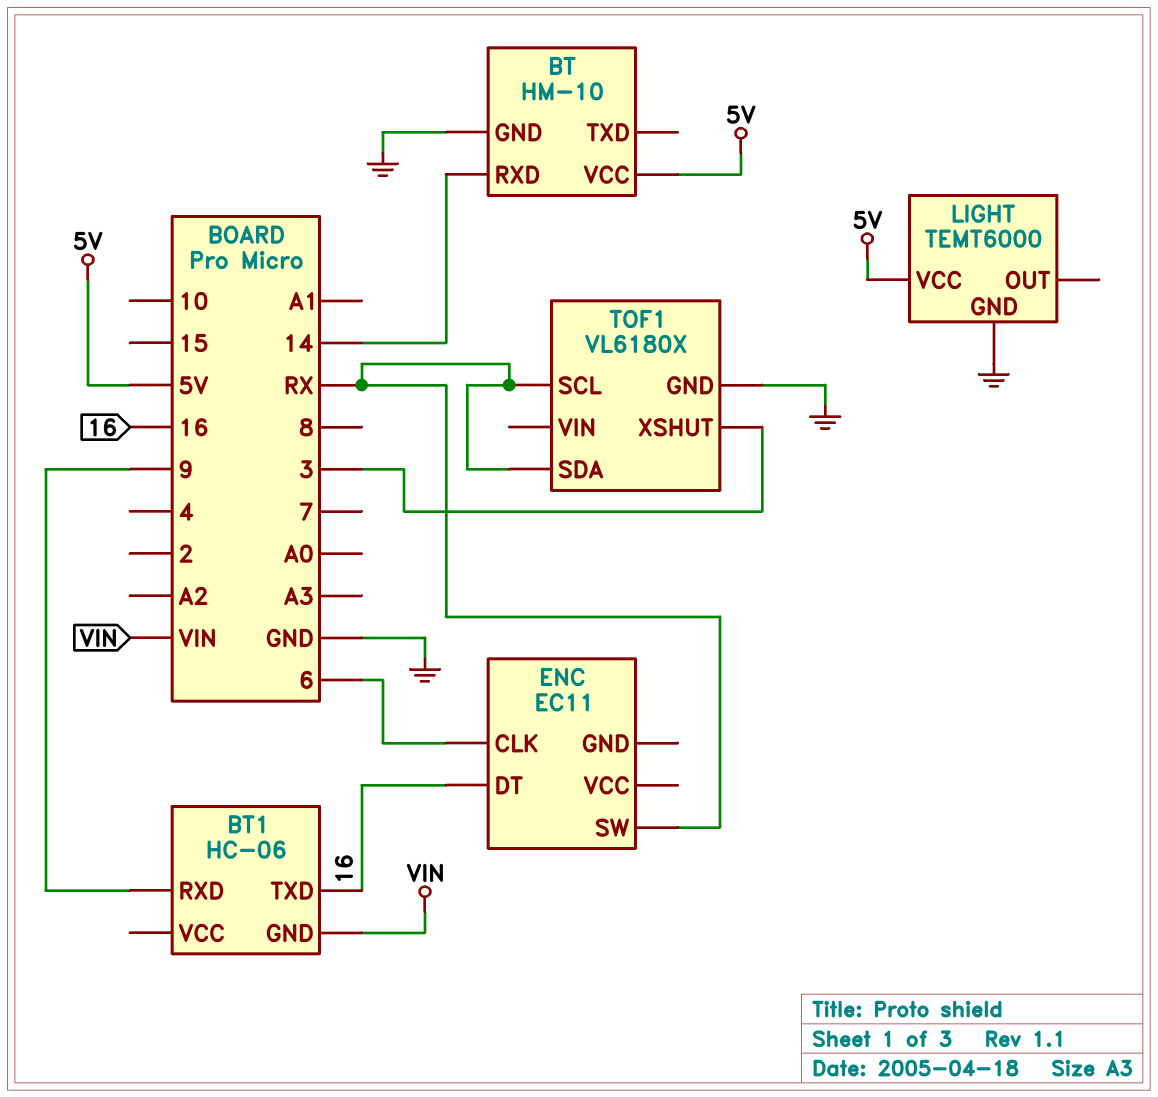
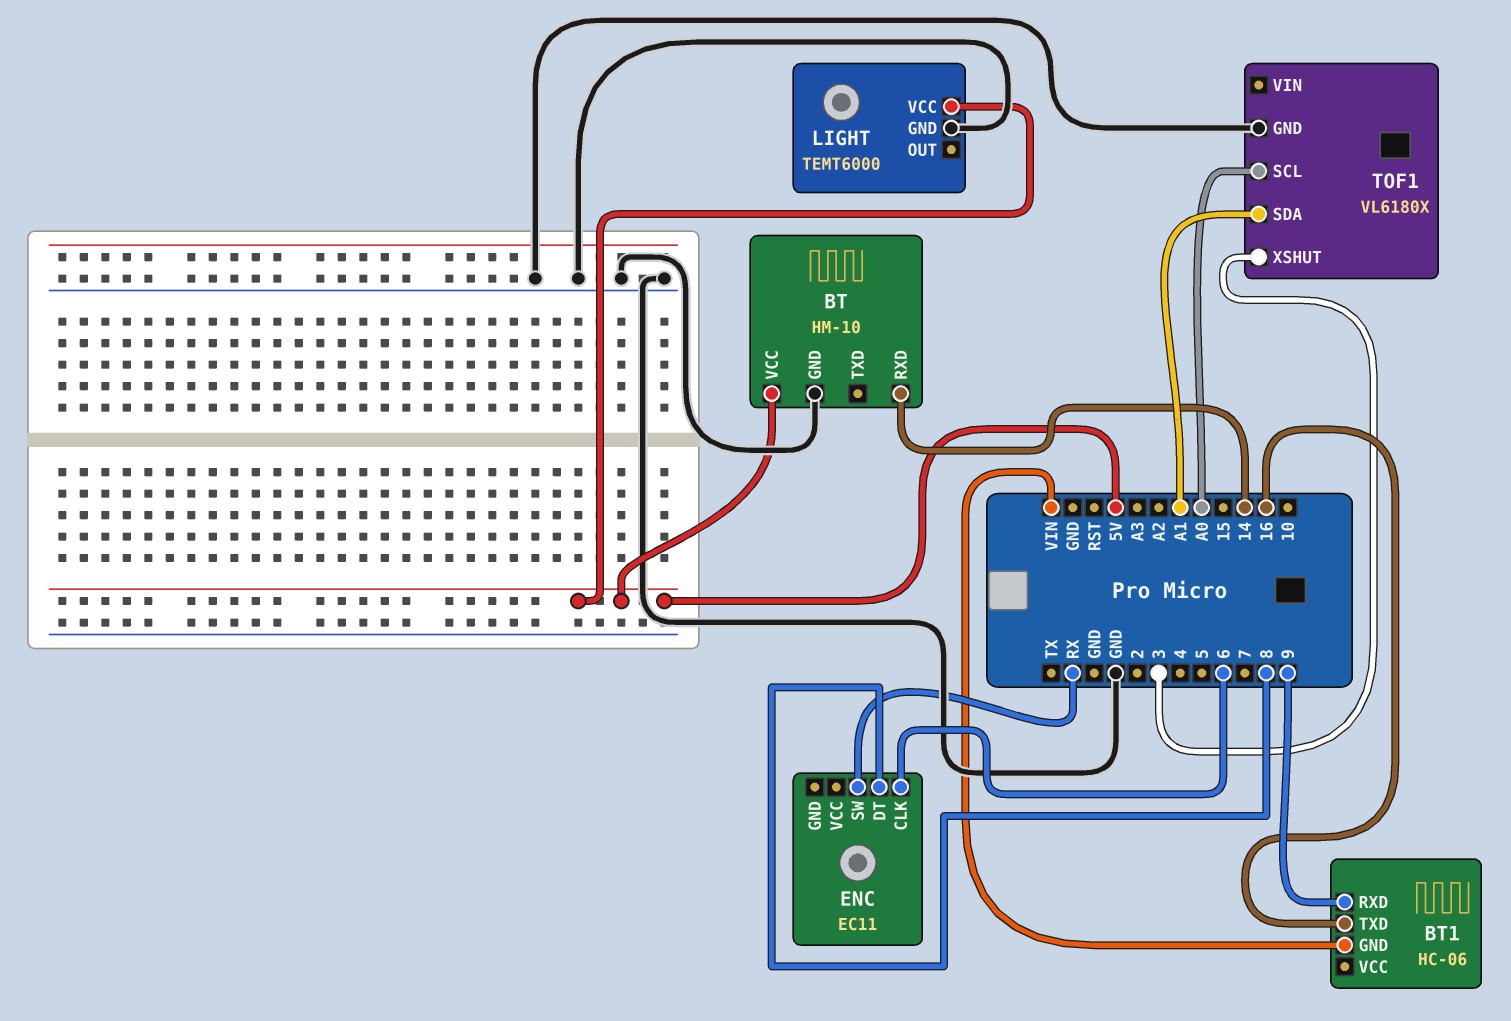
ENC pin DT: 16 -> 8
TOF1 pin SCL: RX -> A0
TOF1 pin SDA: RX -> A1

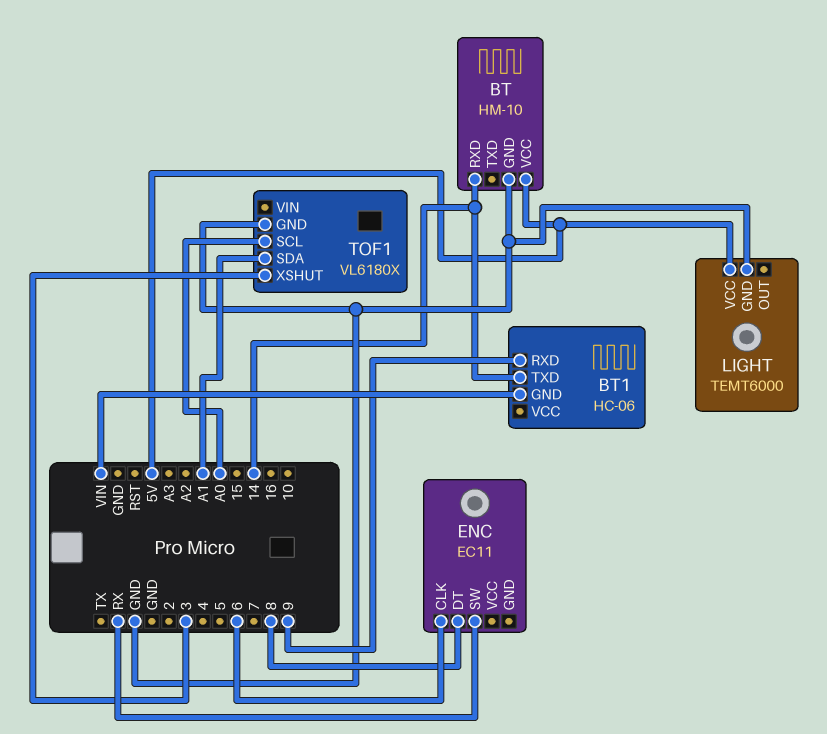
BT1 pin TXD: 16 -> 14

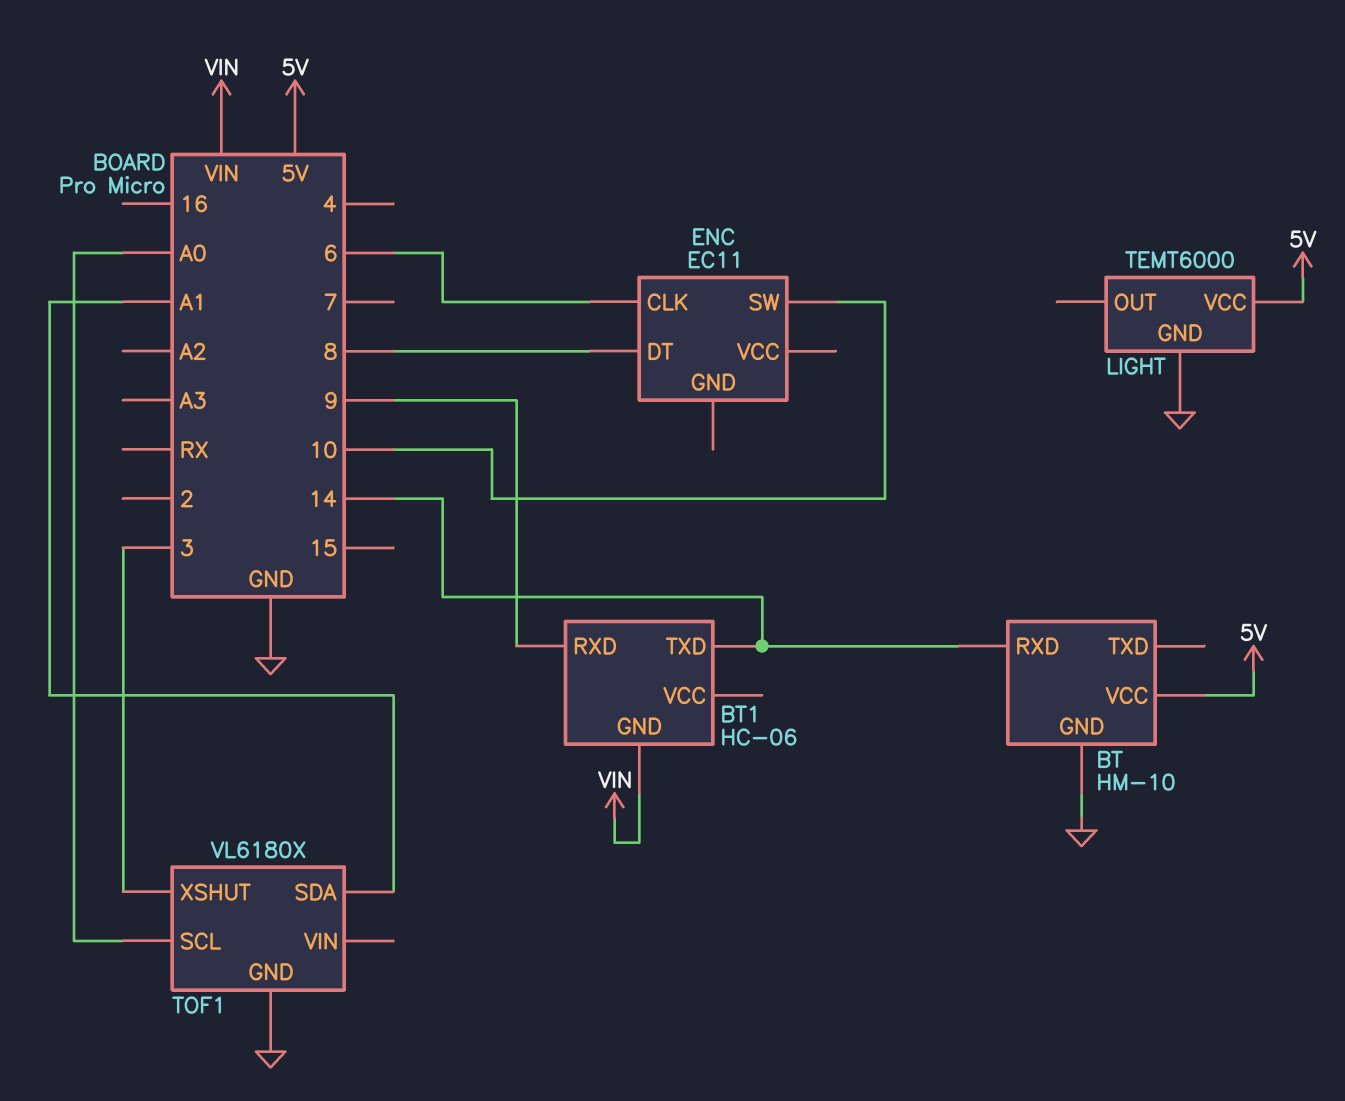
ENC pin SW: RX -> 10

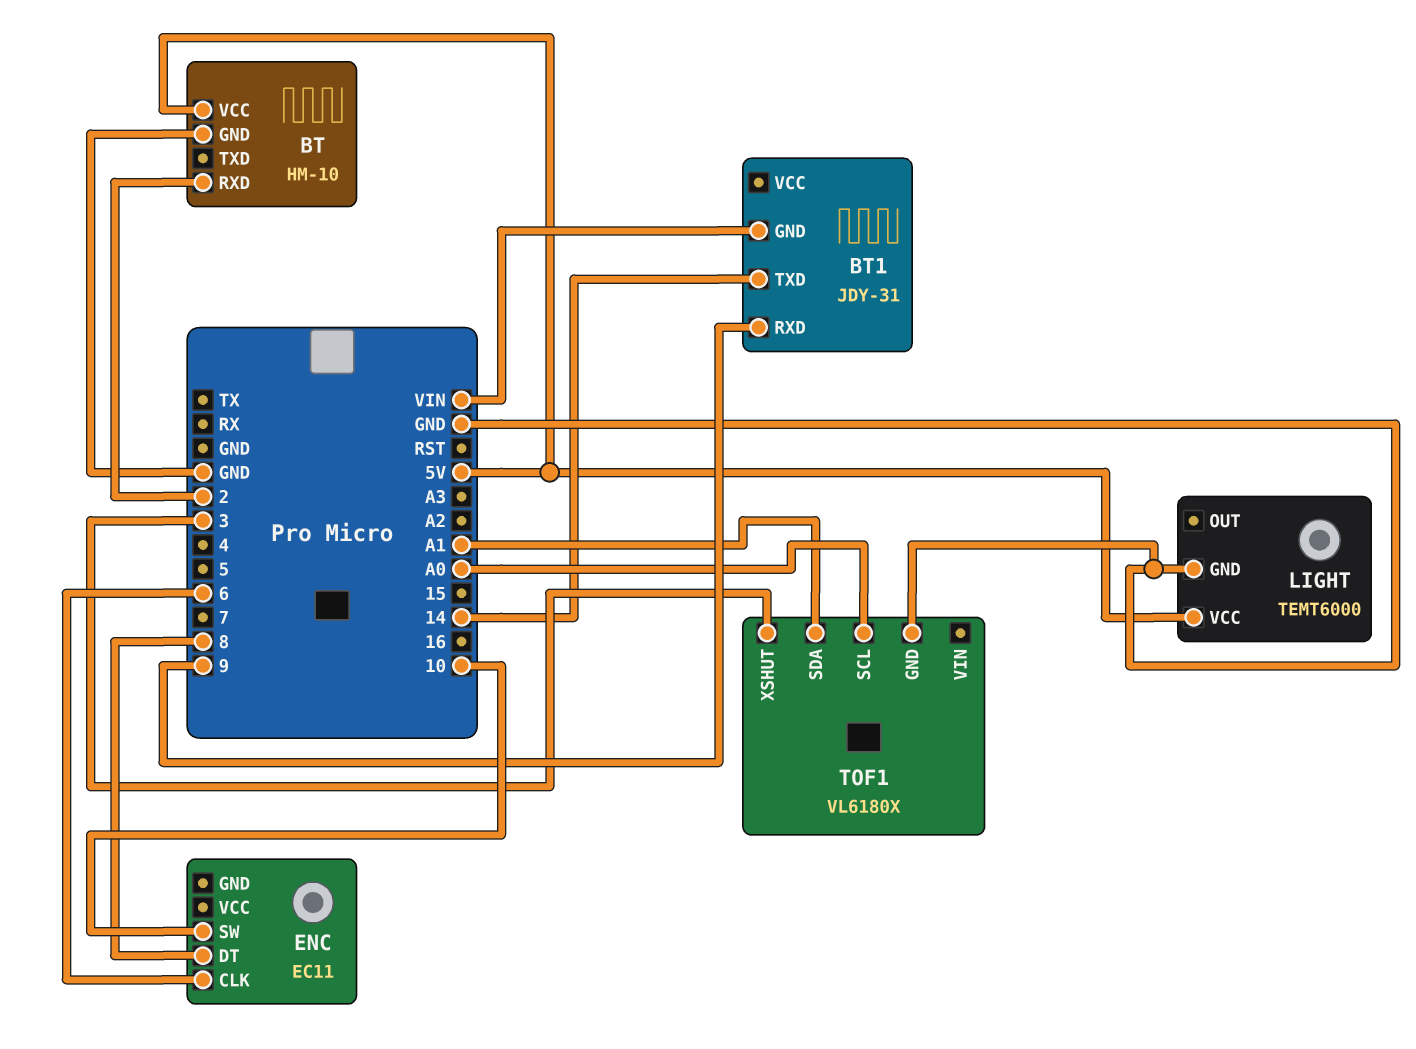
BT pin RXD: 14 -> 2
BT1: HC-06 -> JDY-31

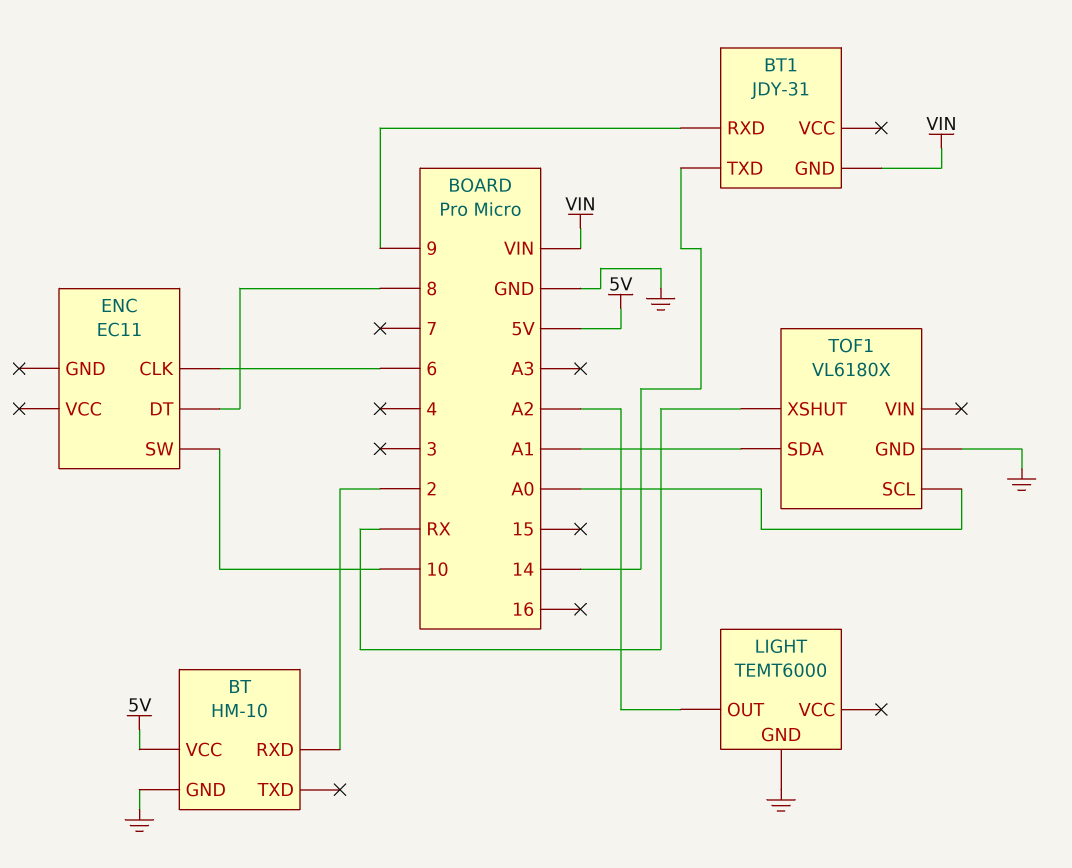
LIGHT pin OUT: none -> A2
LIGHT pin VCC: 5V -> none
TOF1 pin XSHUT: 3 -> RX

